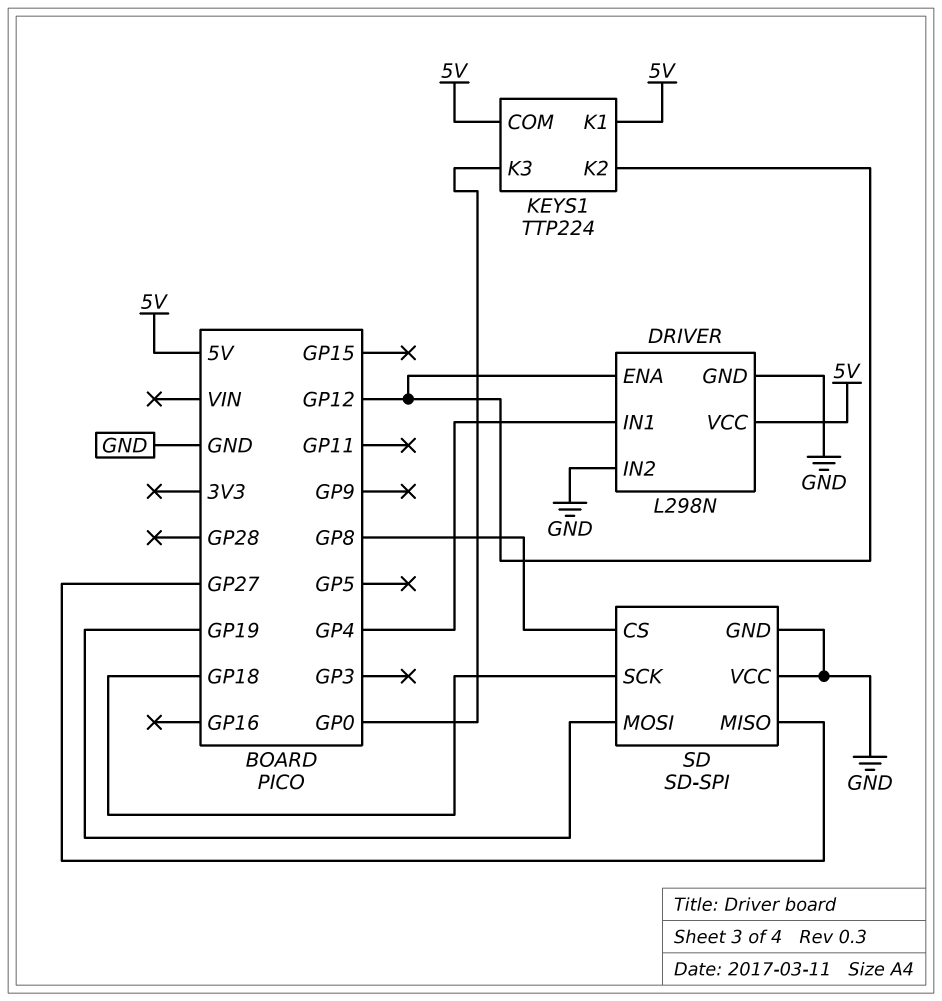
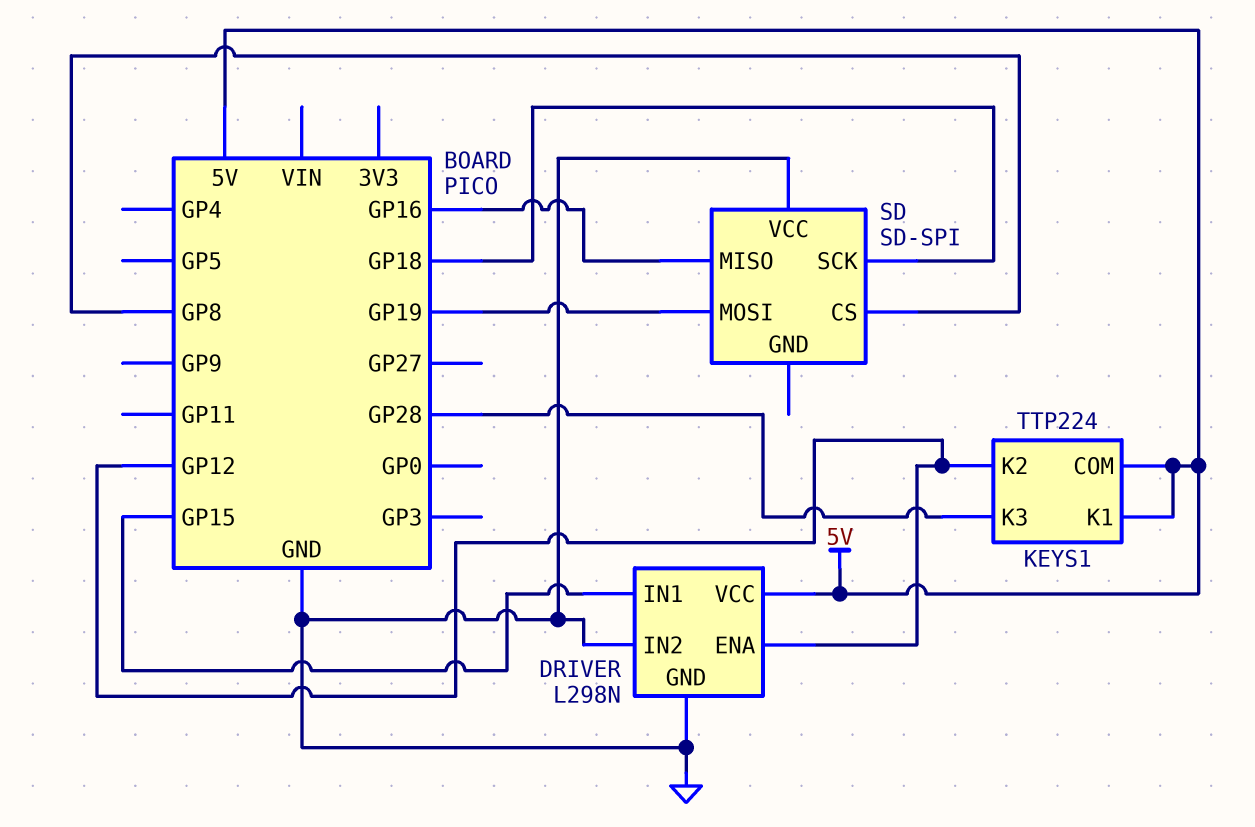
DRIVER pin IN1: GP4 -> GP15
KEYS1 pin K3: GP0 -> GP28
SD pin GND: GND -> none
SD pin MISO: GP27 -> GP16

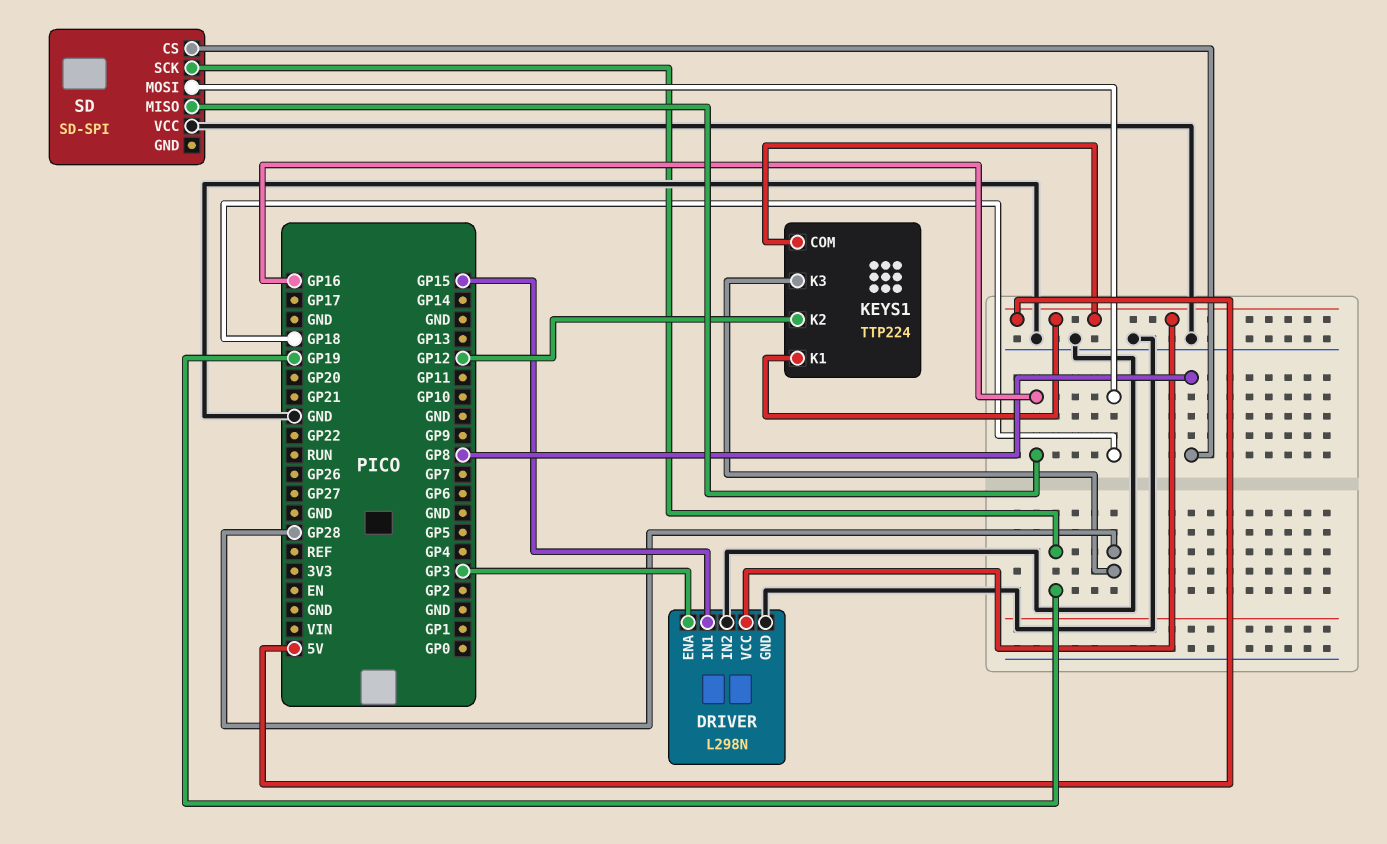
DRIVER pin ENA: GP12 -> GP3
SD pin MOSI: GP19 -> GP18
SD pin SCK: GP18 -> GP19

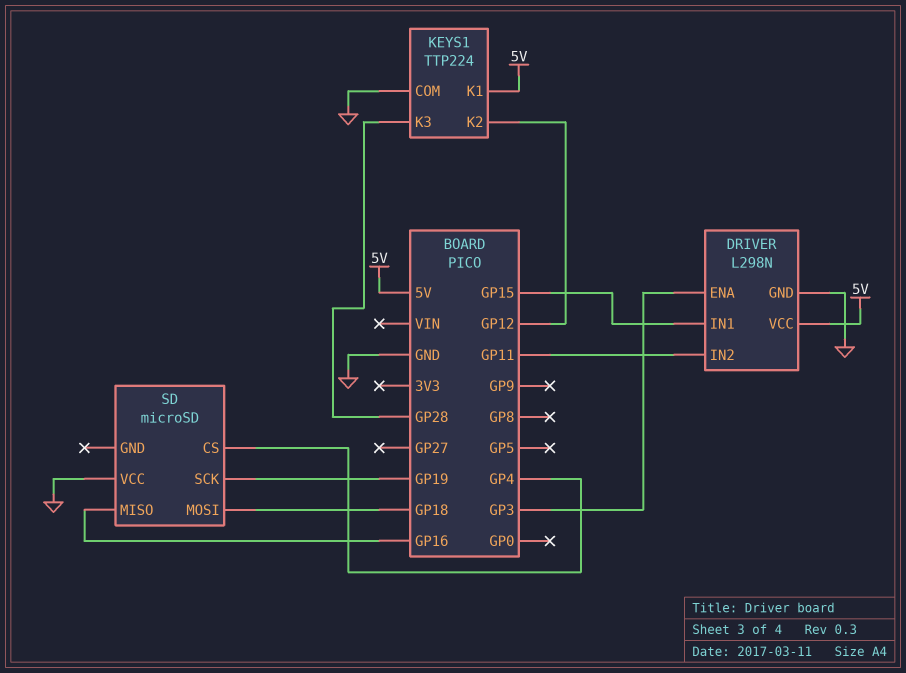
DRIVER pin IN2: GND -> GP11
KEYS1 pin COM: 5V -> GND
SD: SD-SPI -> microSD
SD pin CS: GP8 -> GP4

